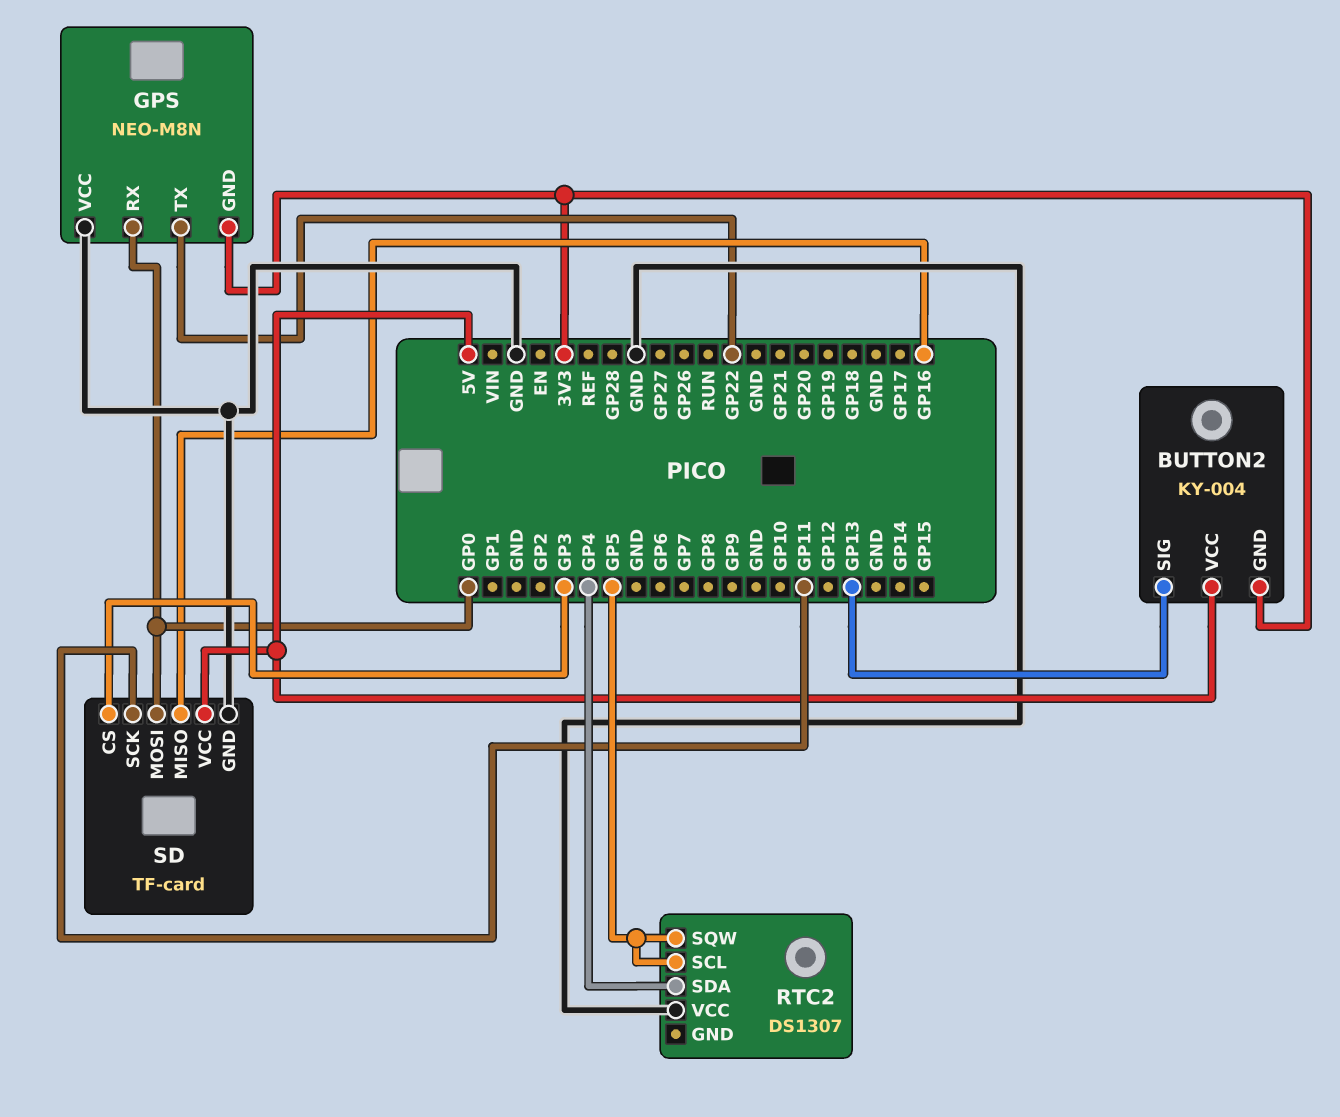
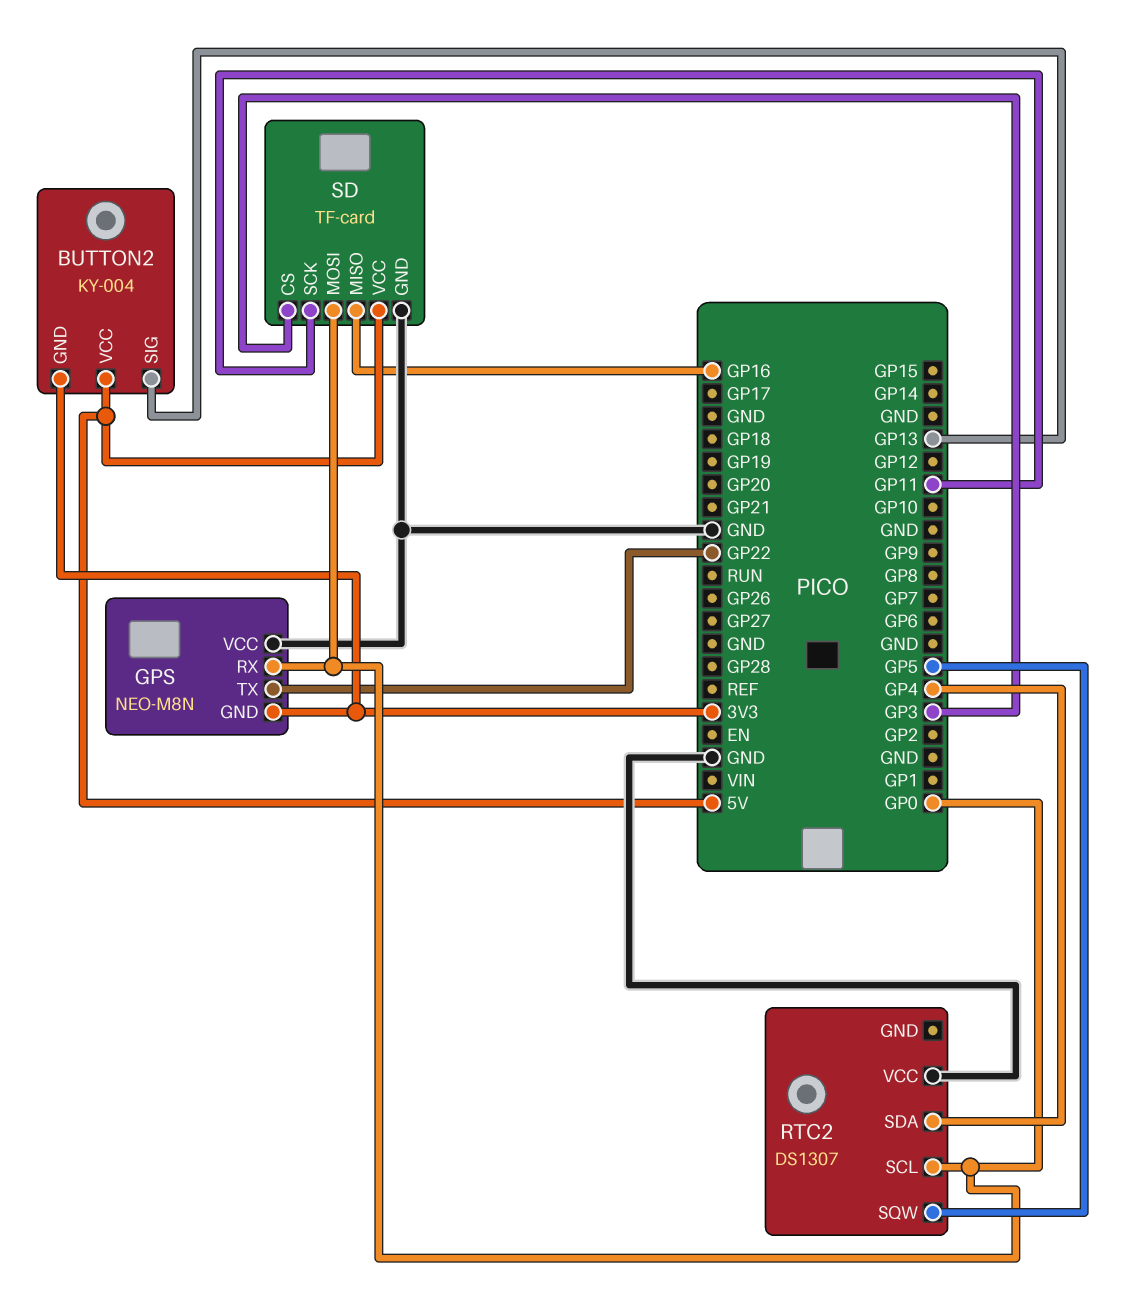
RTC2 pin SCL: GP5 -> GP0

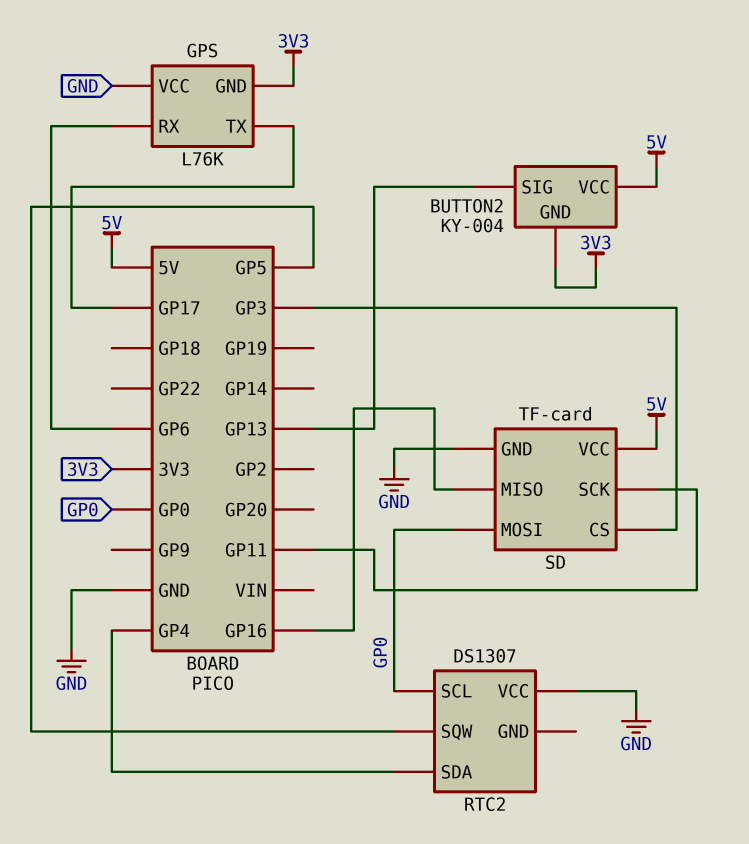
GPS: NEO-M8N -> L76K
GPS pin RX: GP0 -> GP6
GPS pin TX: GP22 -> GP17

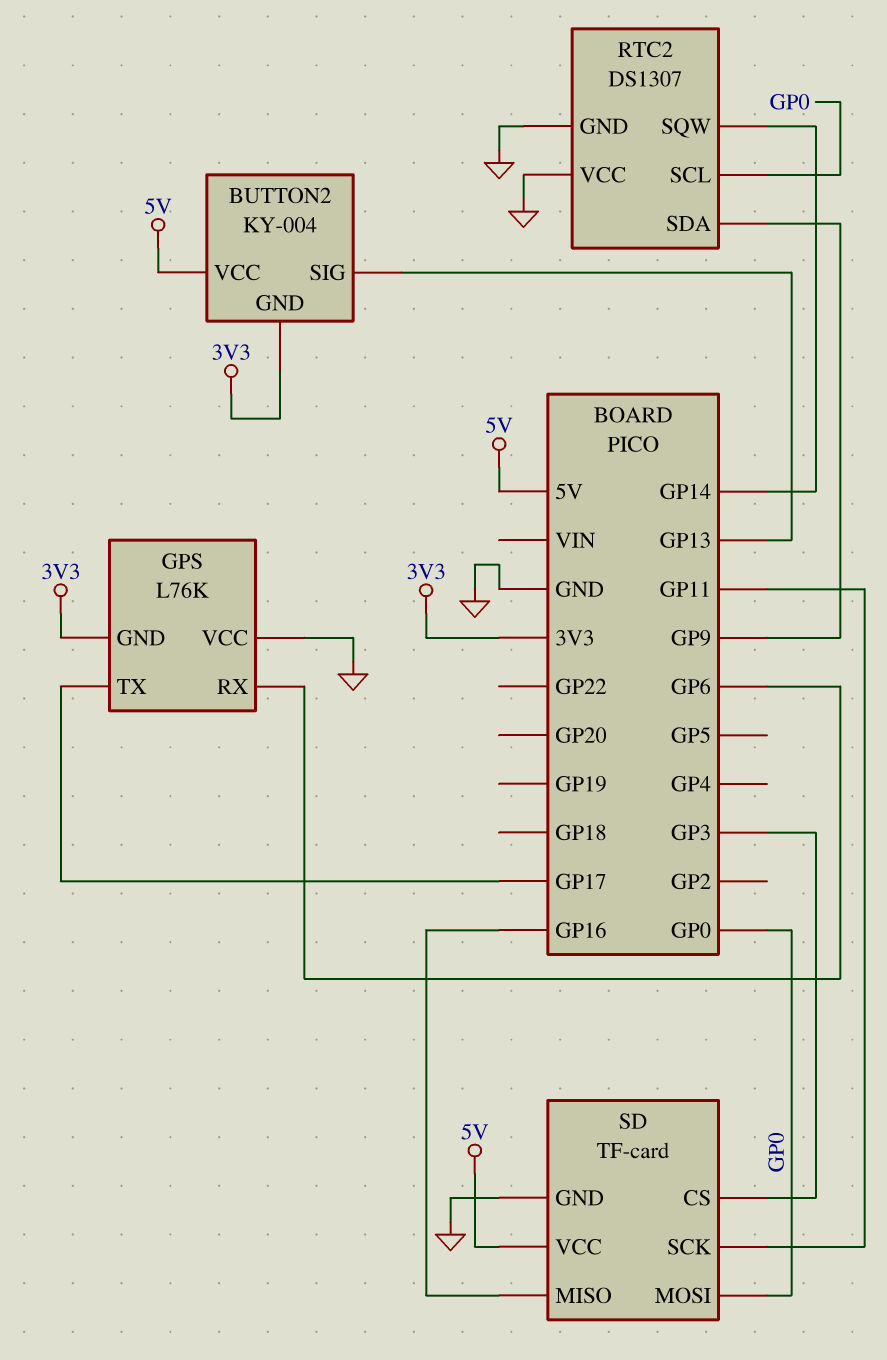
RTC2 pin GND: none -> GND
RTC2 pin SDA: GP4 -> GP9
RTC2 pin SQW: GP5 -> GP14

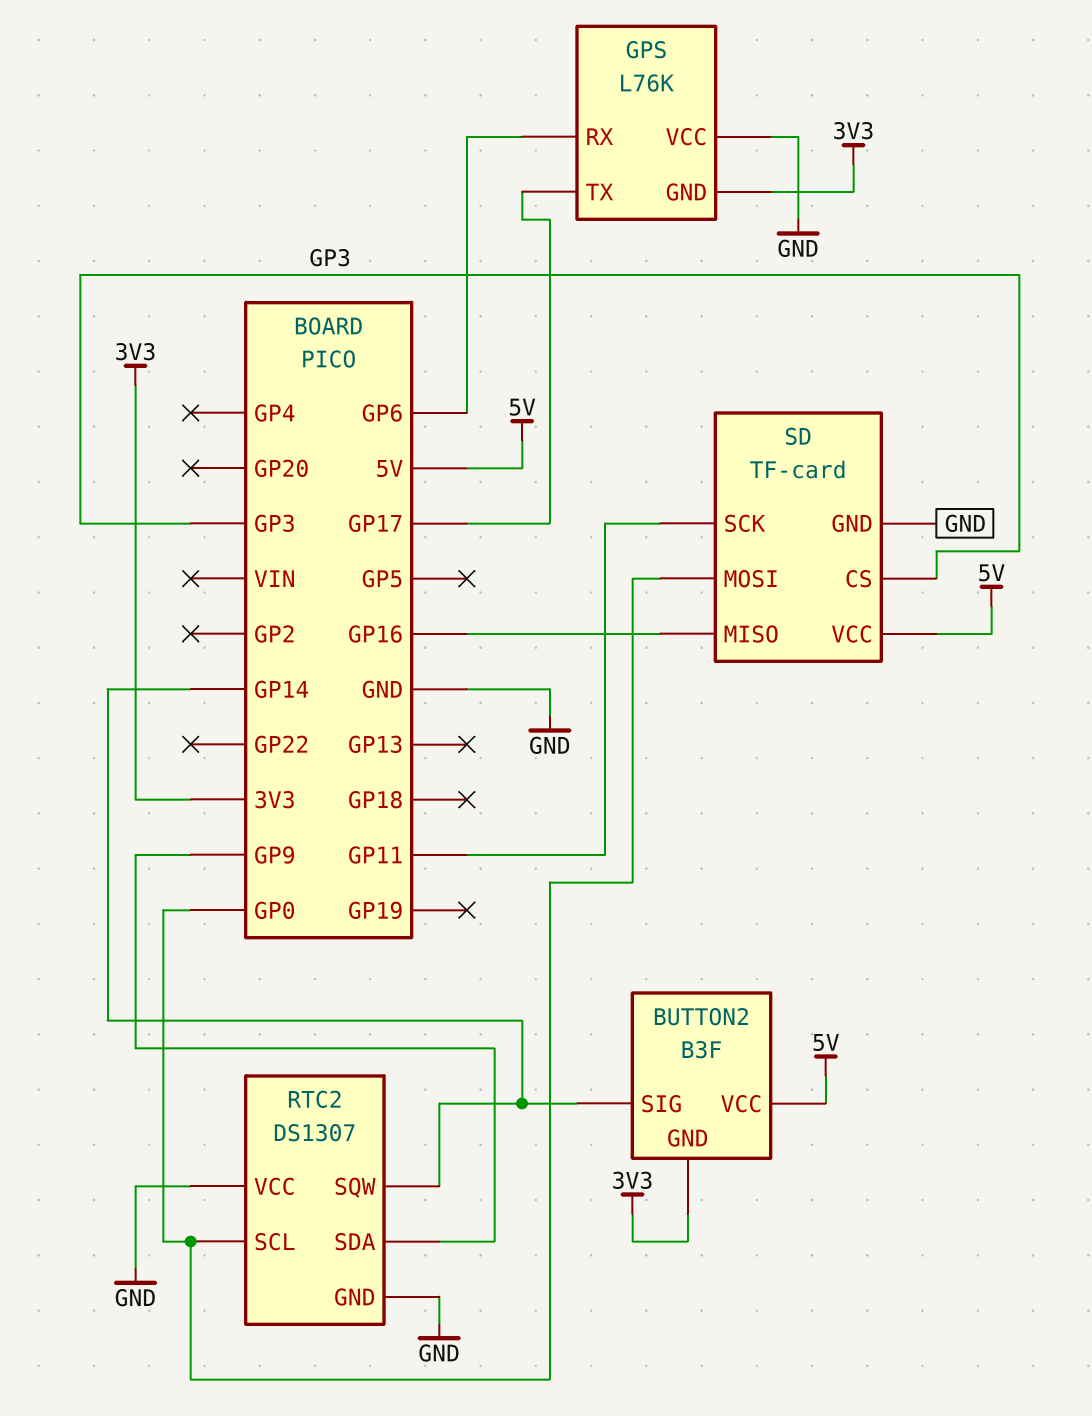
BUTTON2: KY-004 -> B3F
BUTTON2 pin SIG: GP13 -> GP14

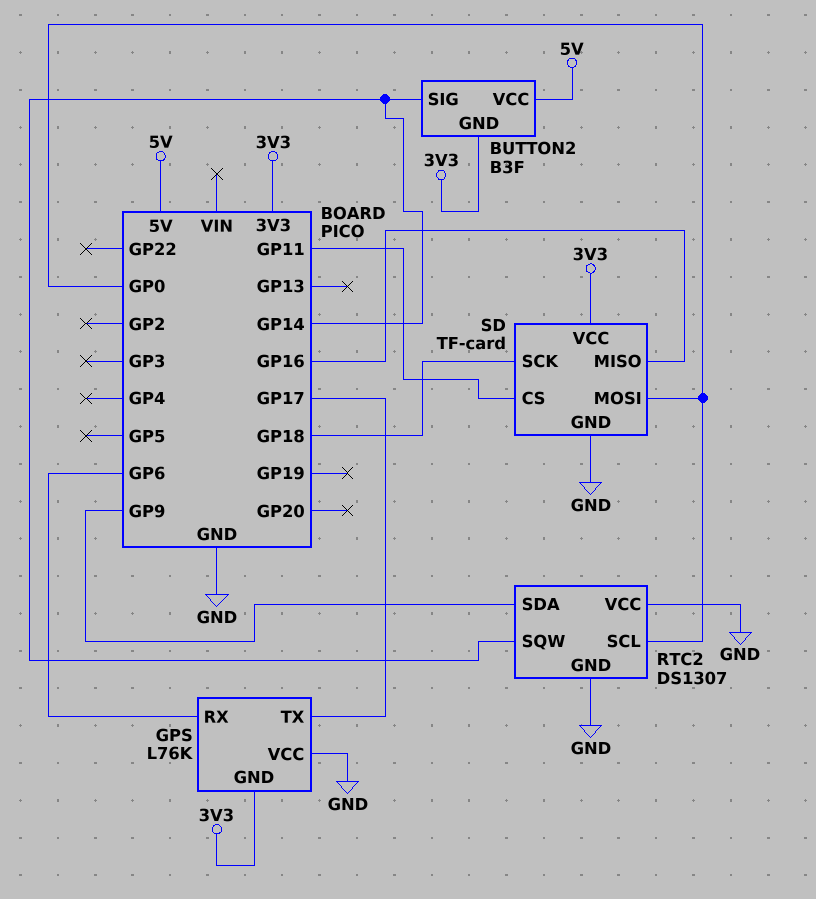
SD pin CS: GP3 -> GP11
SD pin SCK: GP11 -> GP18
SD pin VCC: 5V -> 3V3

